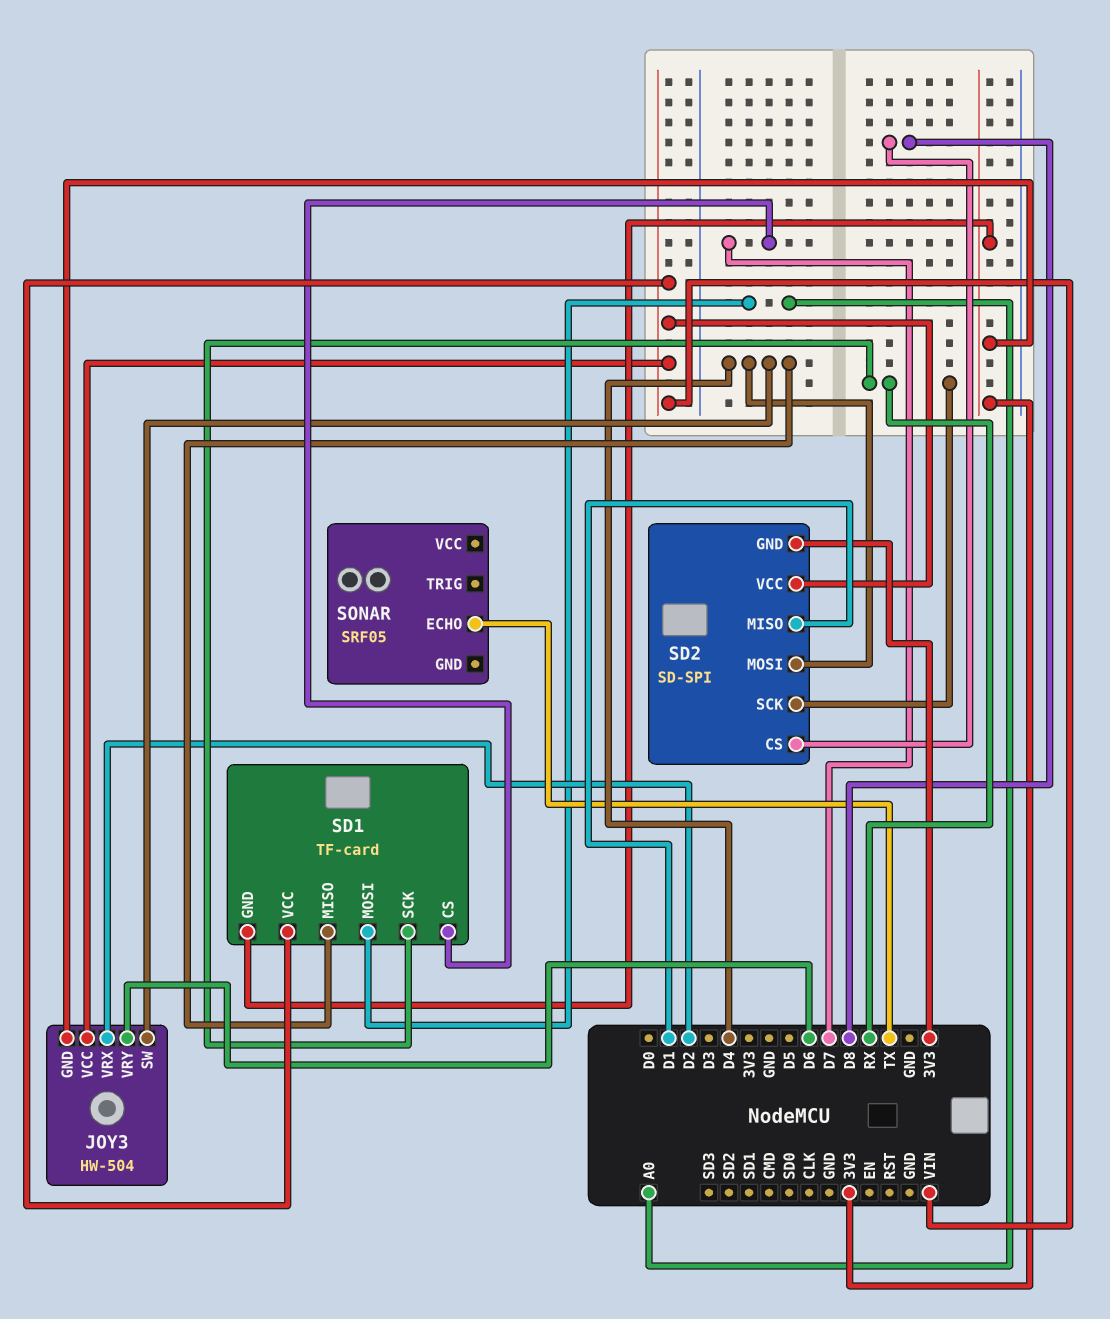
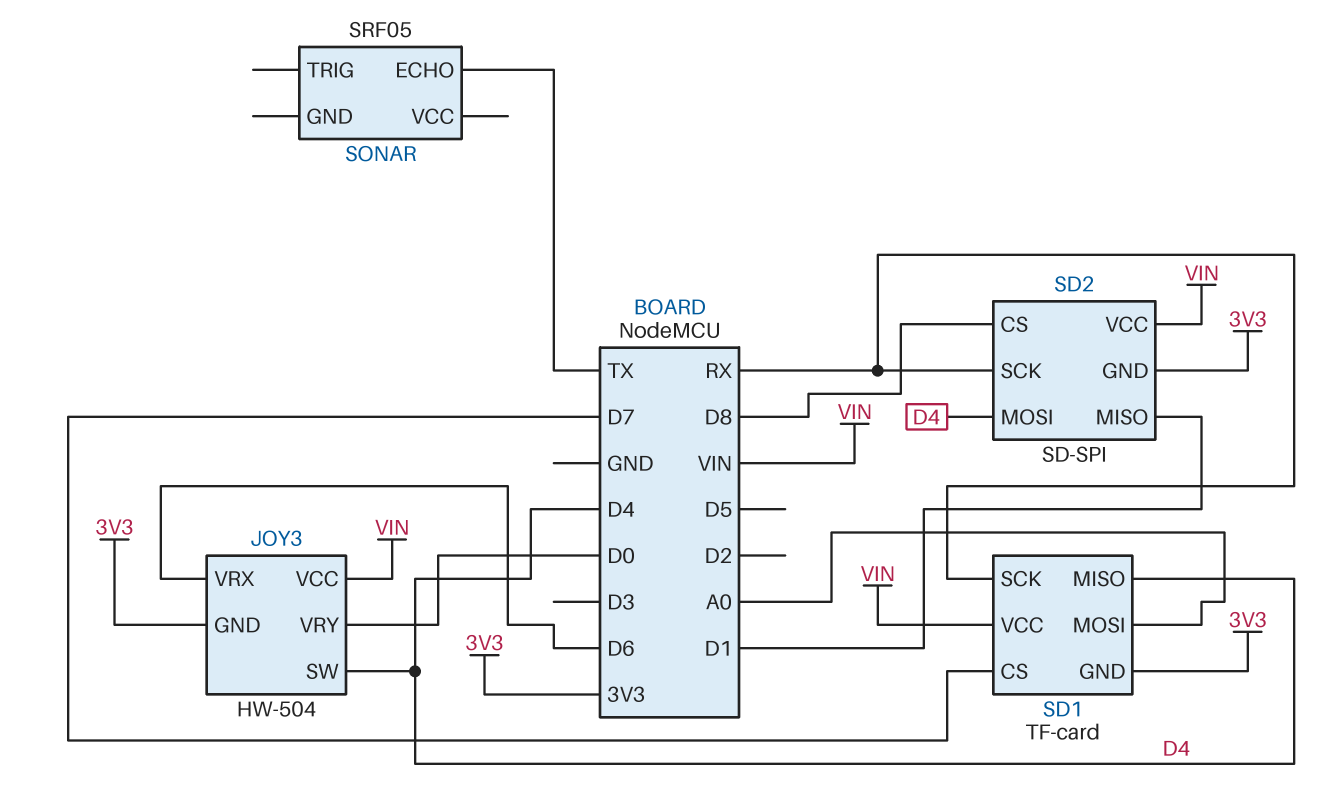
JOY3 pin VRX: D2 -> D6
JOY3 pin VRY: D6 -> D0

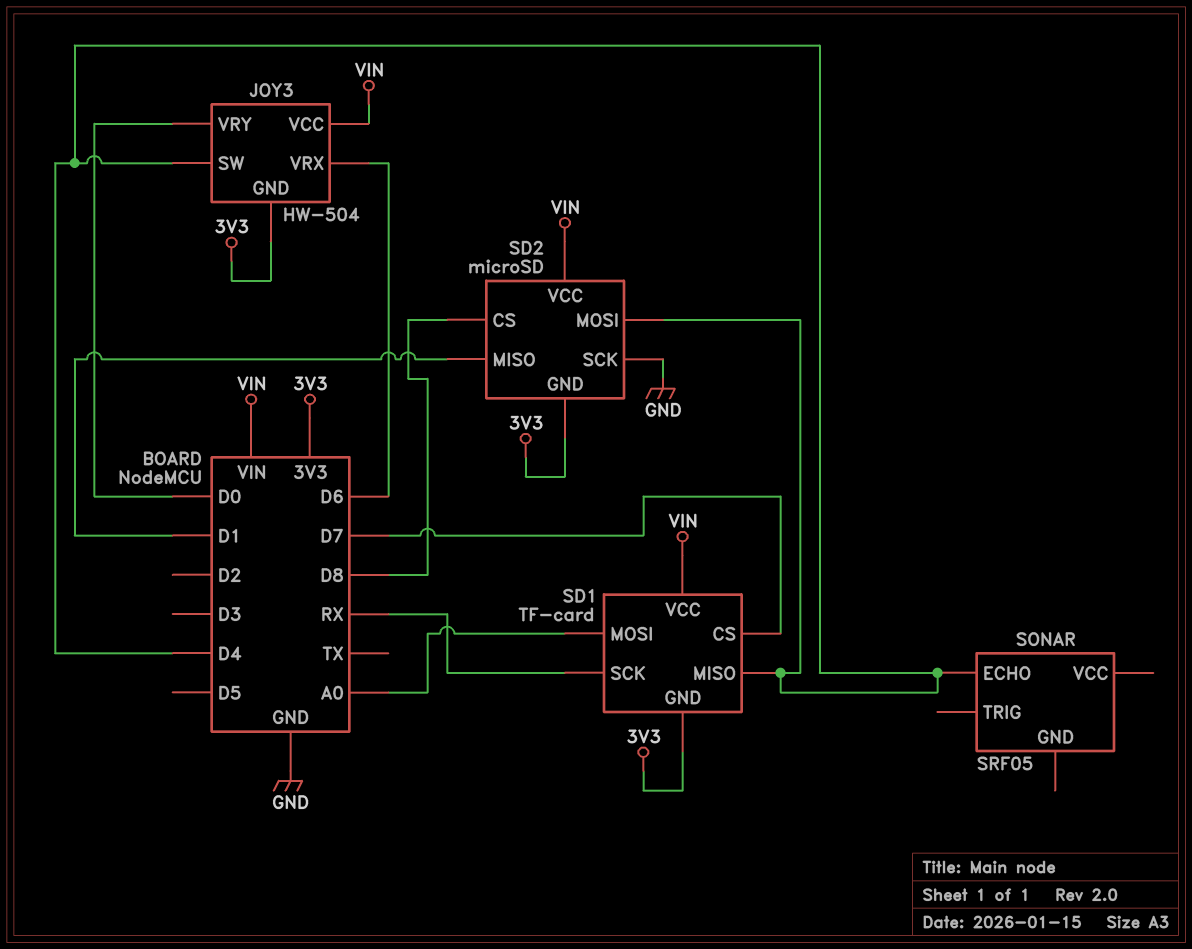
SD2: SD-SPI -> microSD
SD2 pin SCK: RX -> GND
SONAR pin ECHO: TX -> D4

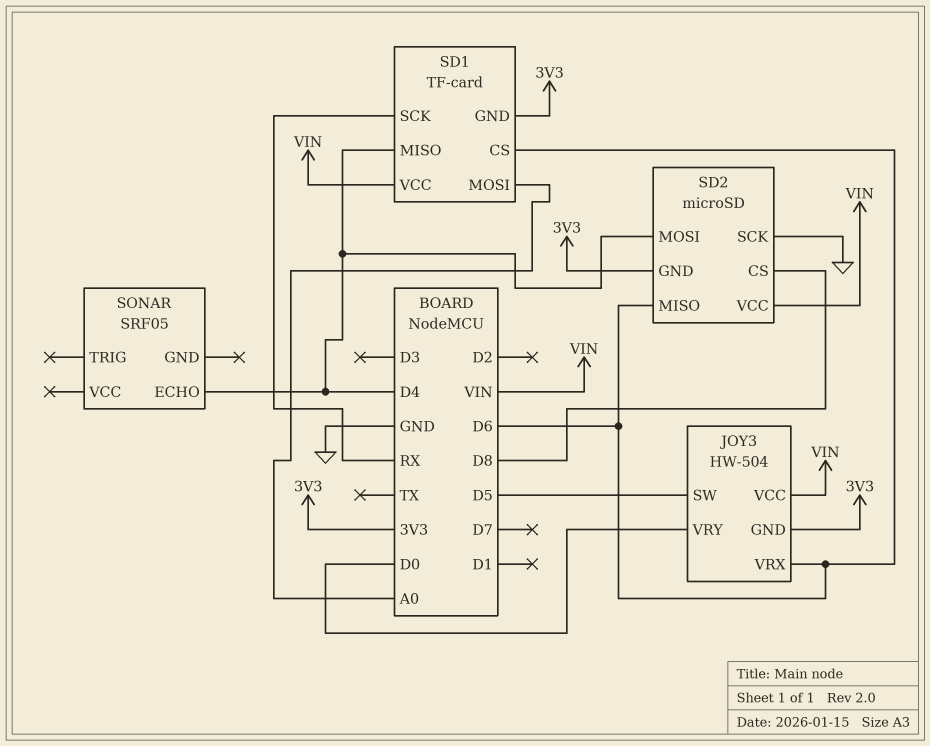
JOY3 pin SW: D4 -> D5
SD1 pin CS: D7 -> D6
SD2 pin MISO: D1 -> D6

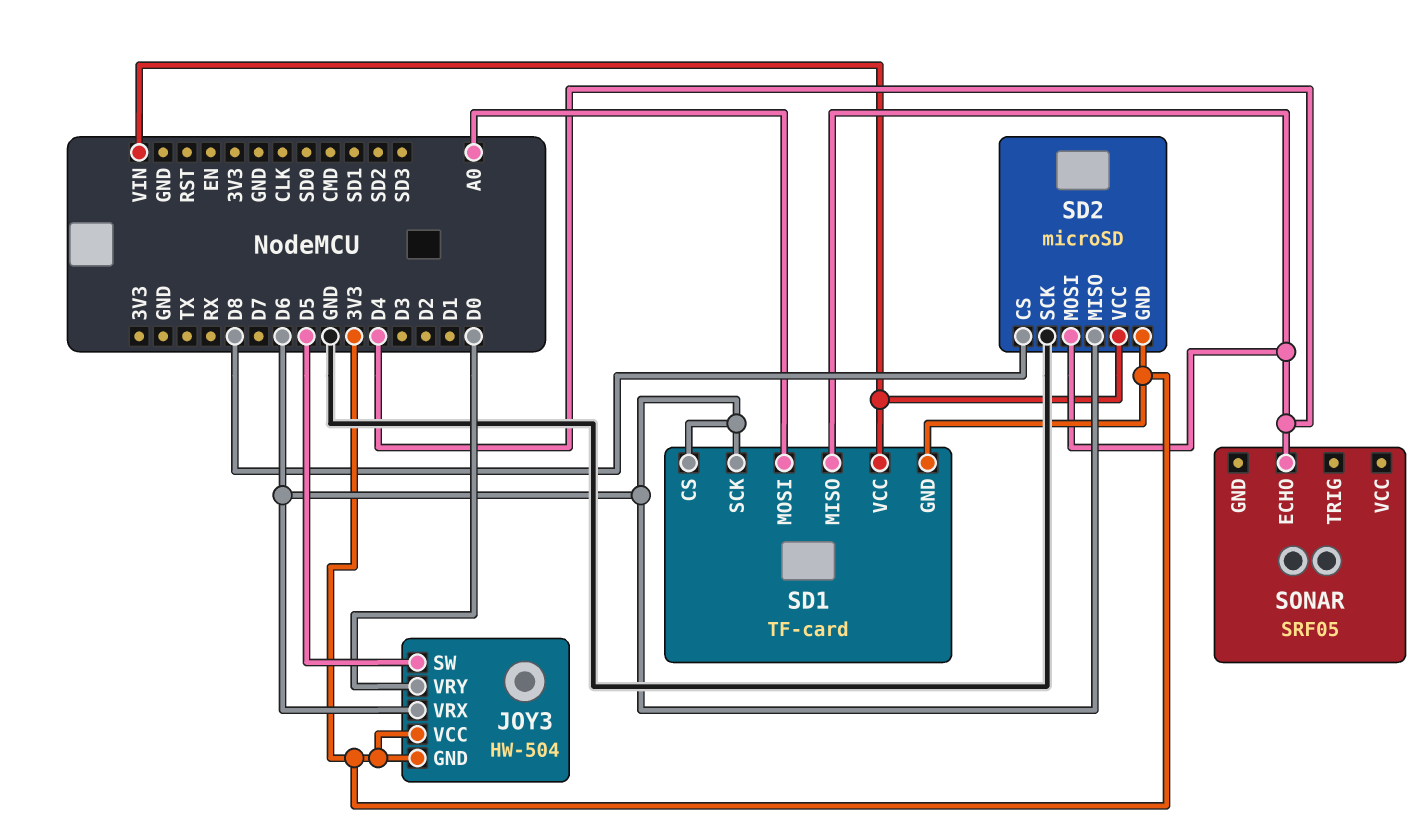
JOY3 pin VCC: VIN -> 3V3
SD1 pin SCK: RX -> D6

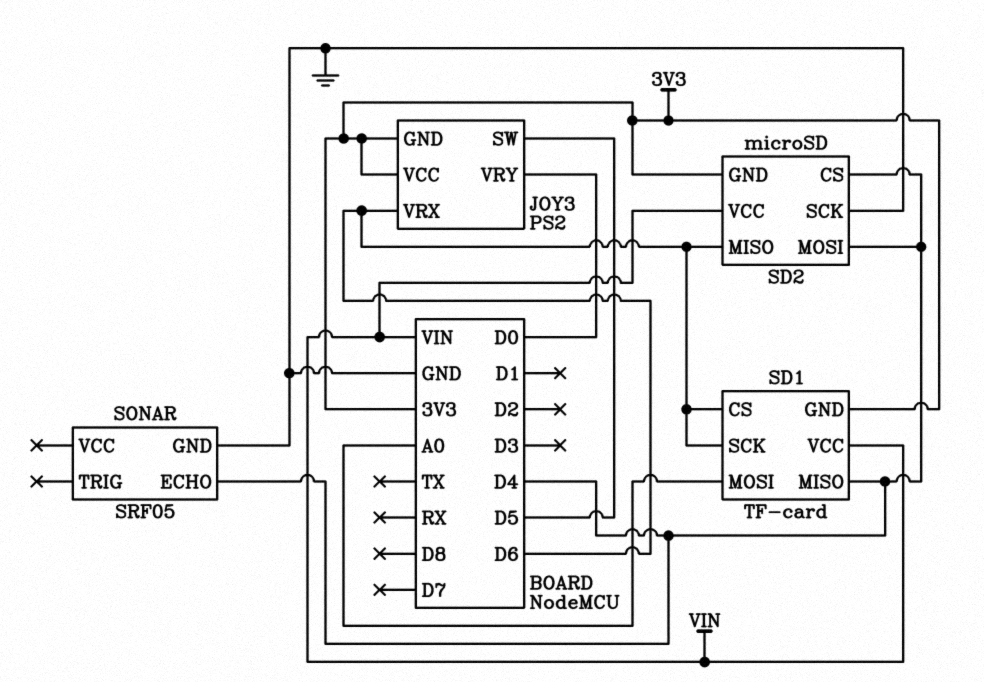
JOY3: HW-504 -> PS2
SD2 pin CS: D8 -> D4
SONAR pin GND: none -> GND

